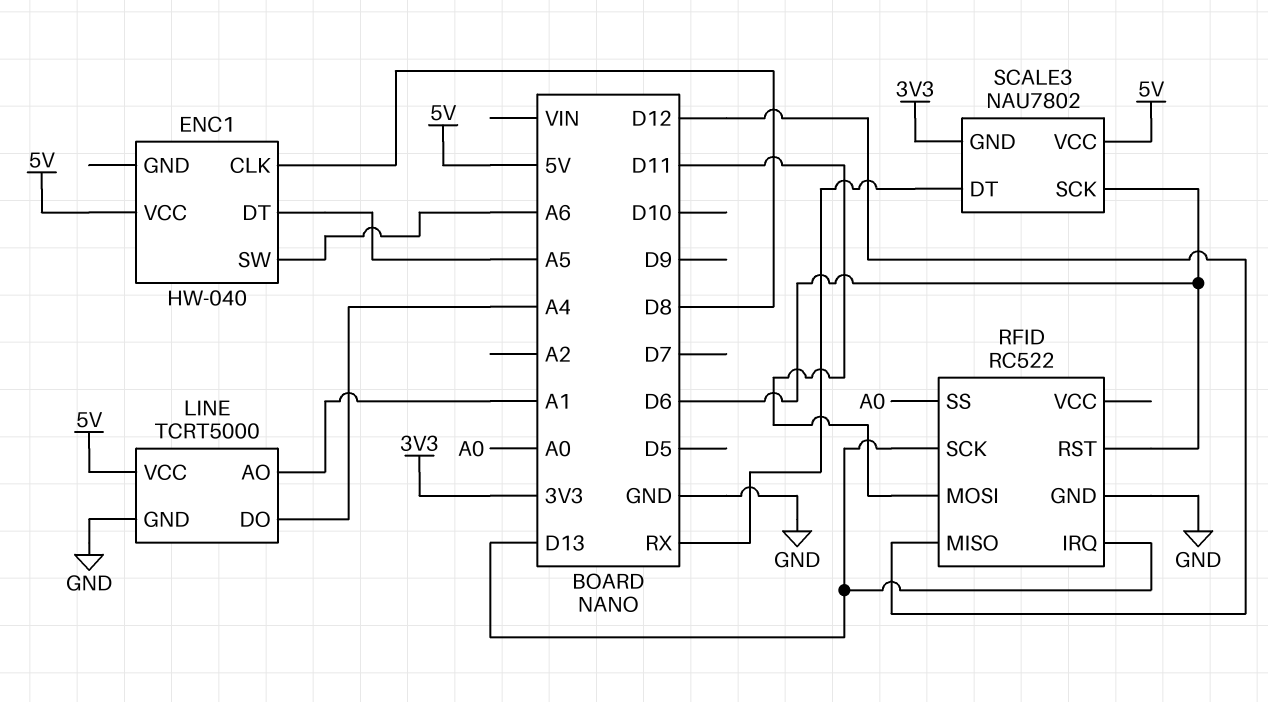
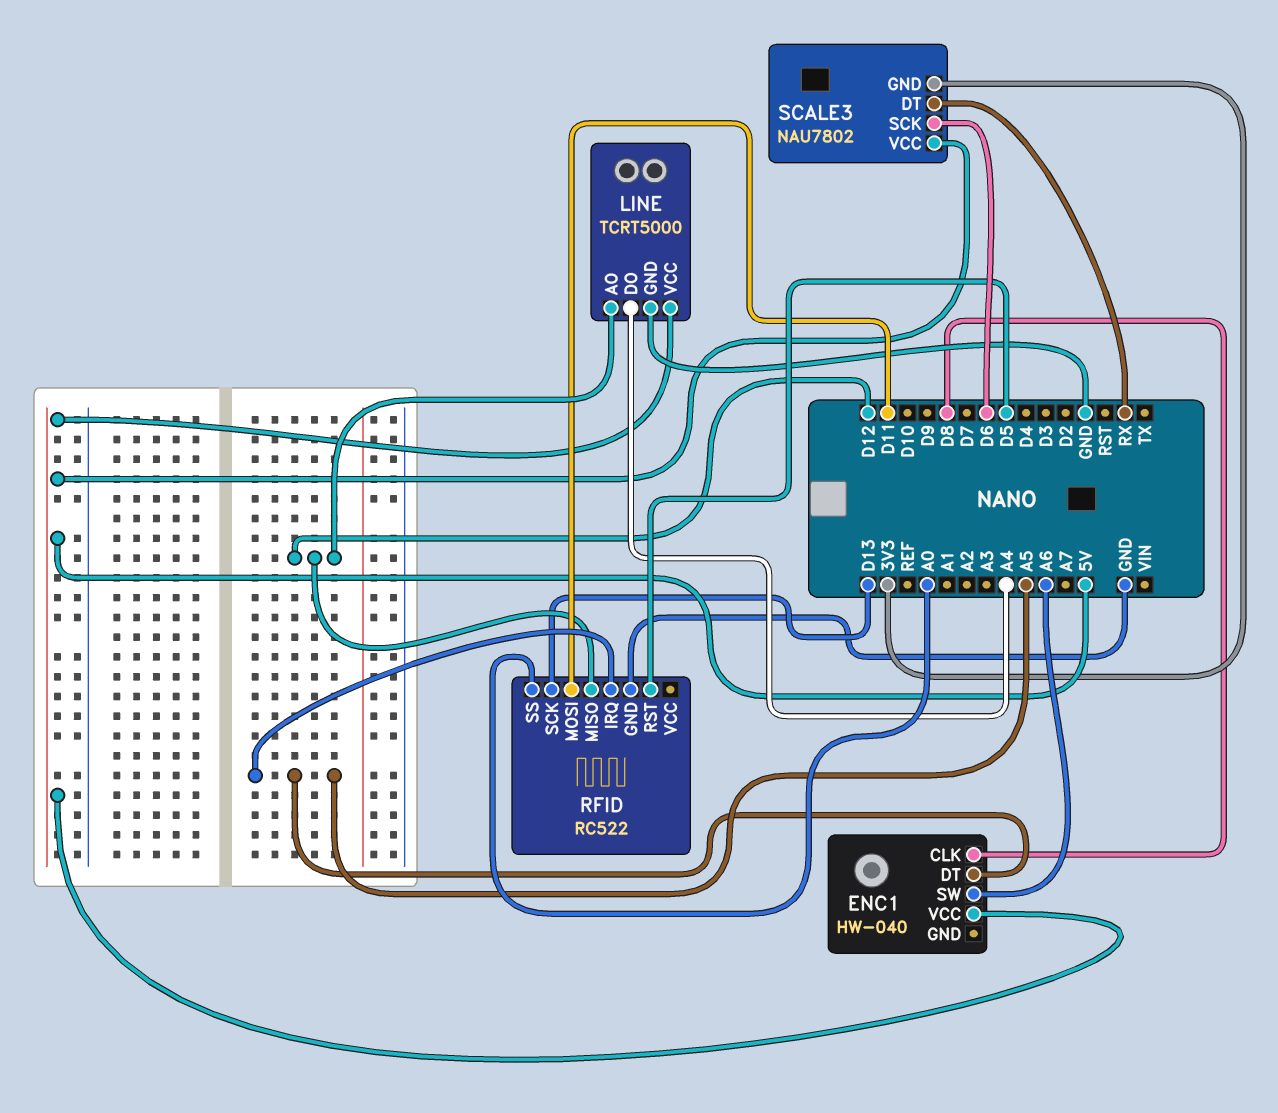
LINE pin AO: A1 -> D12
RFID pin IRQ: D13 -> A5
RFID pin RST: D6 -> D5

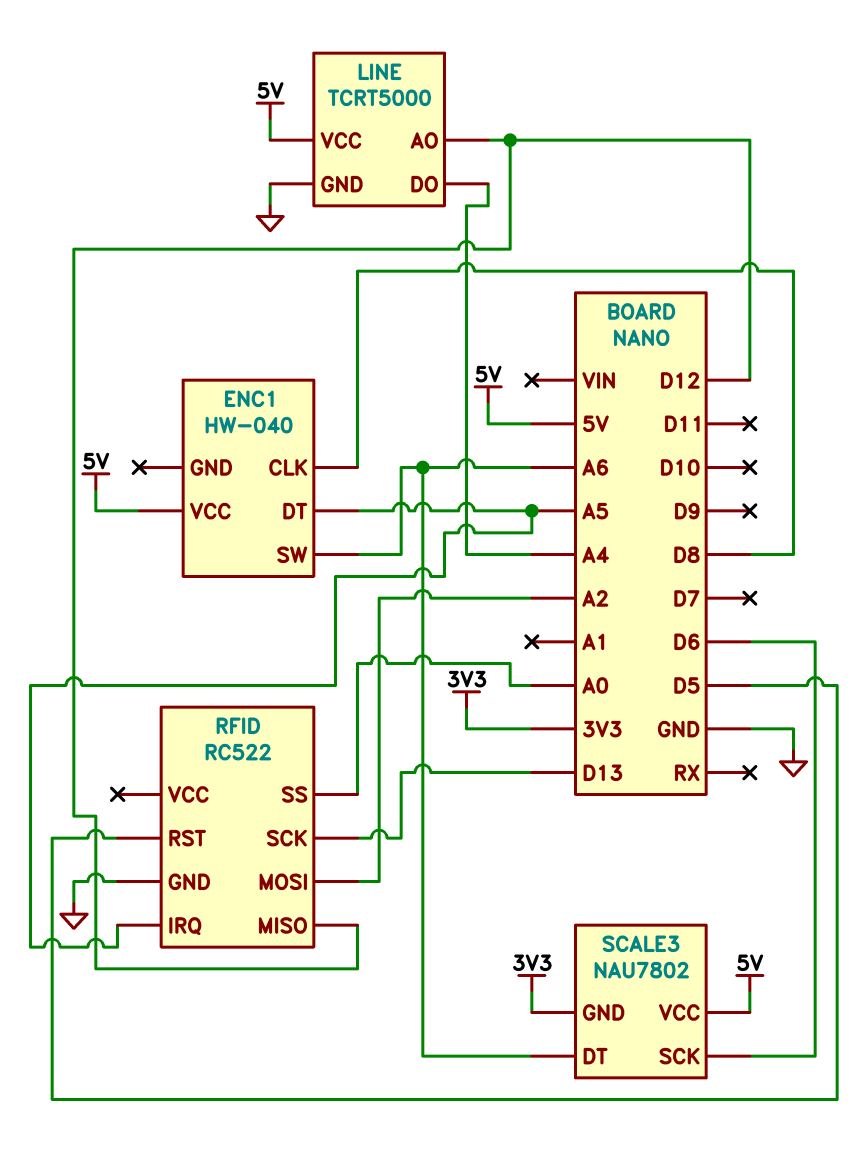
RFID pin MOSI: D11 -> A2
SCALE3 pin DT: RX -> A6

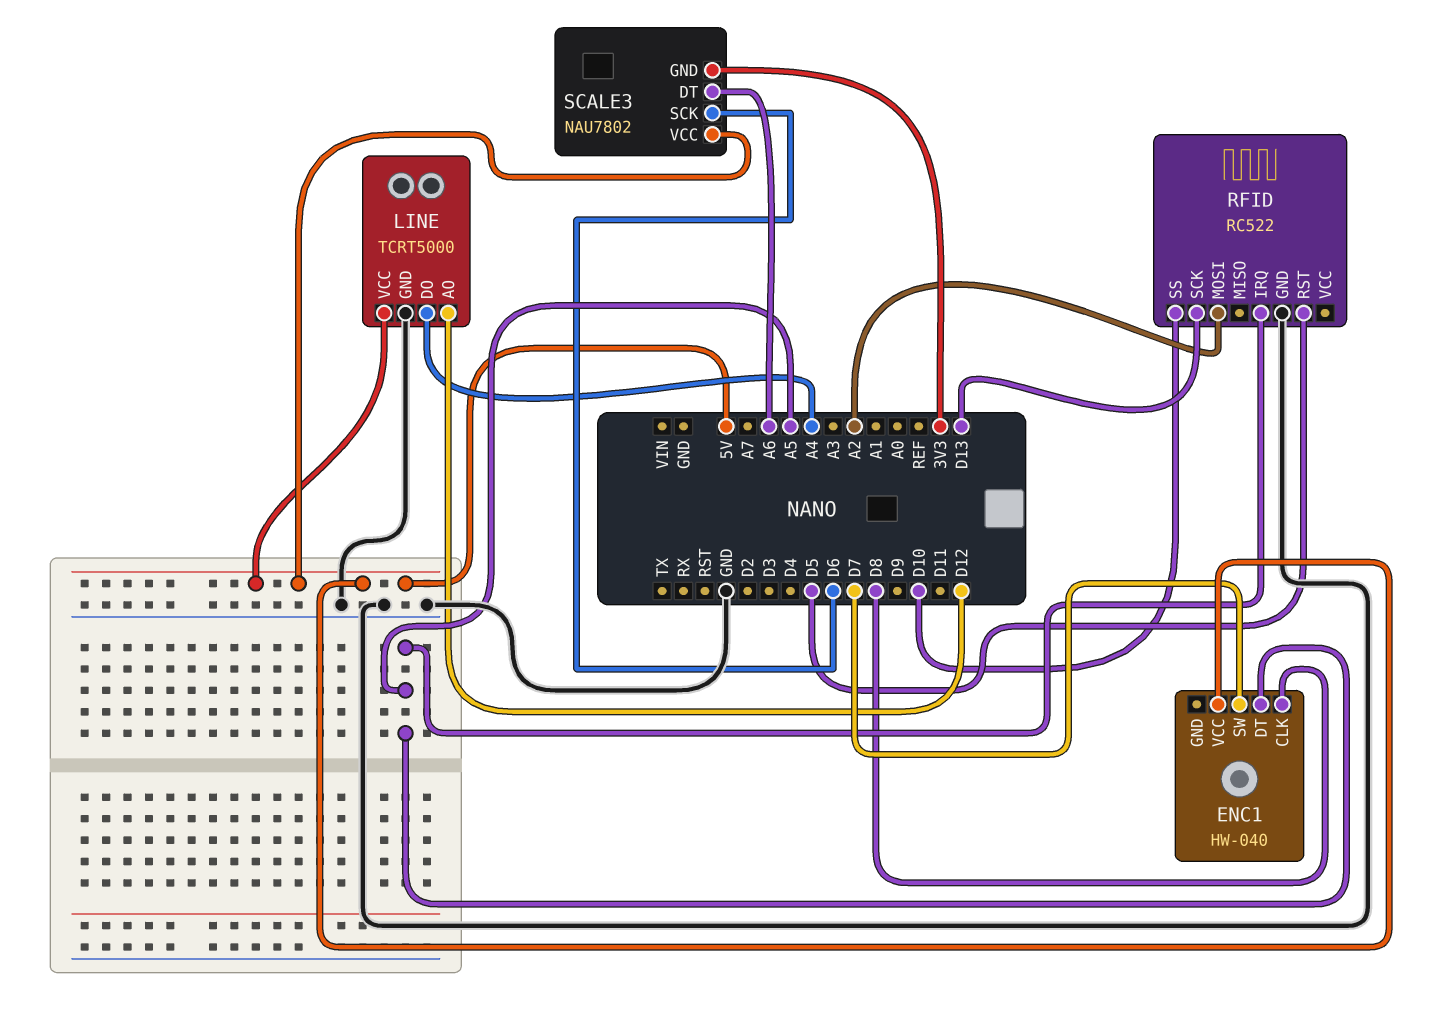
ENC1 pin SW: A6 -> D7
RFID pin MISO: D12 -> none
RFID pin SS: A0 -> D10

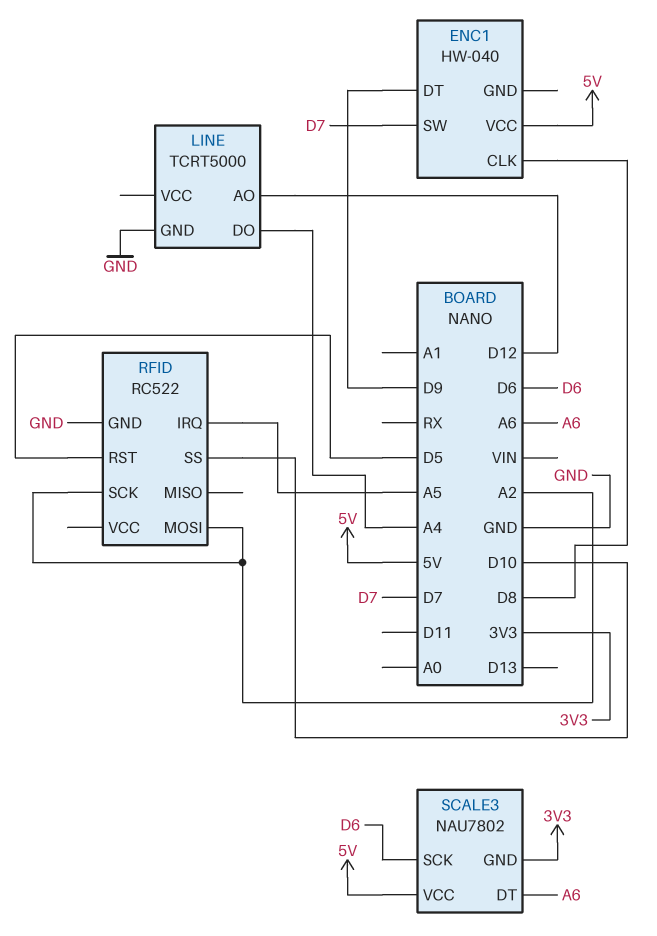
ENC1 pin DT: A5 -> D9
LINE pin VCC: 5V -> none
RFID pin SCK: D13 -> A2

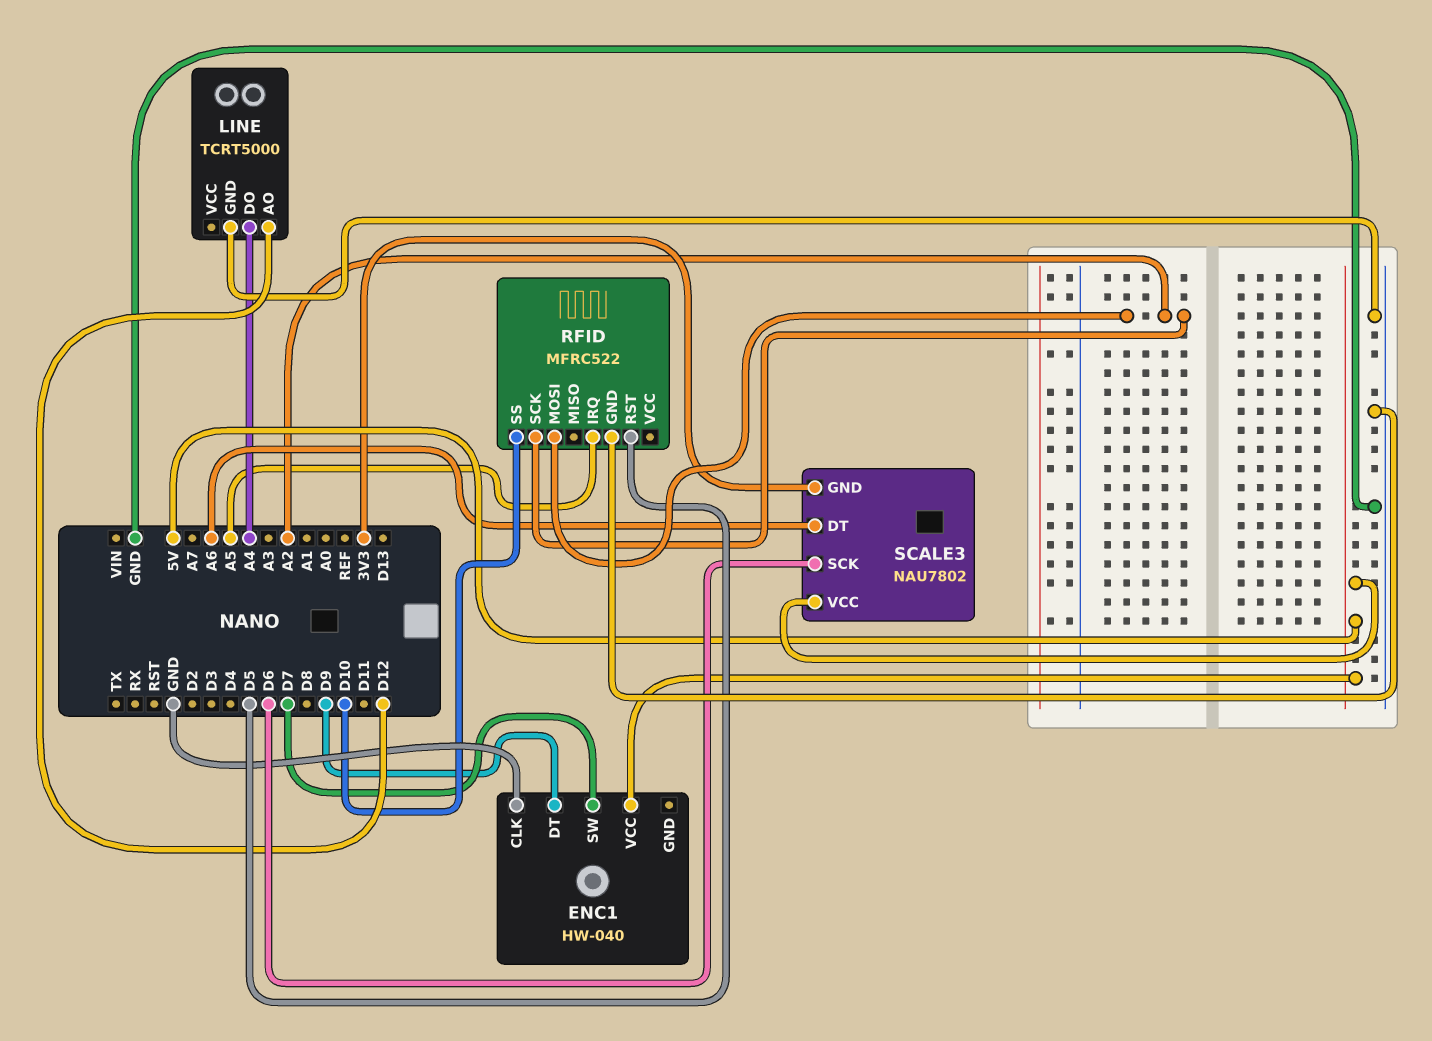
ENC1 pin CLK: D8 -> GND
RFID: RC522 -> MFRC522

